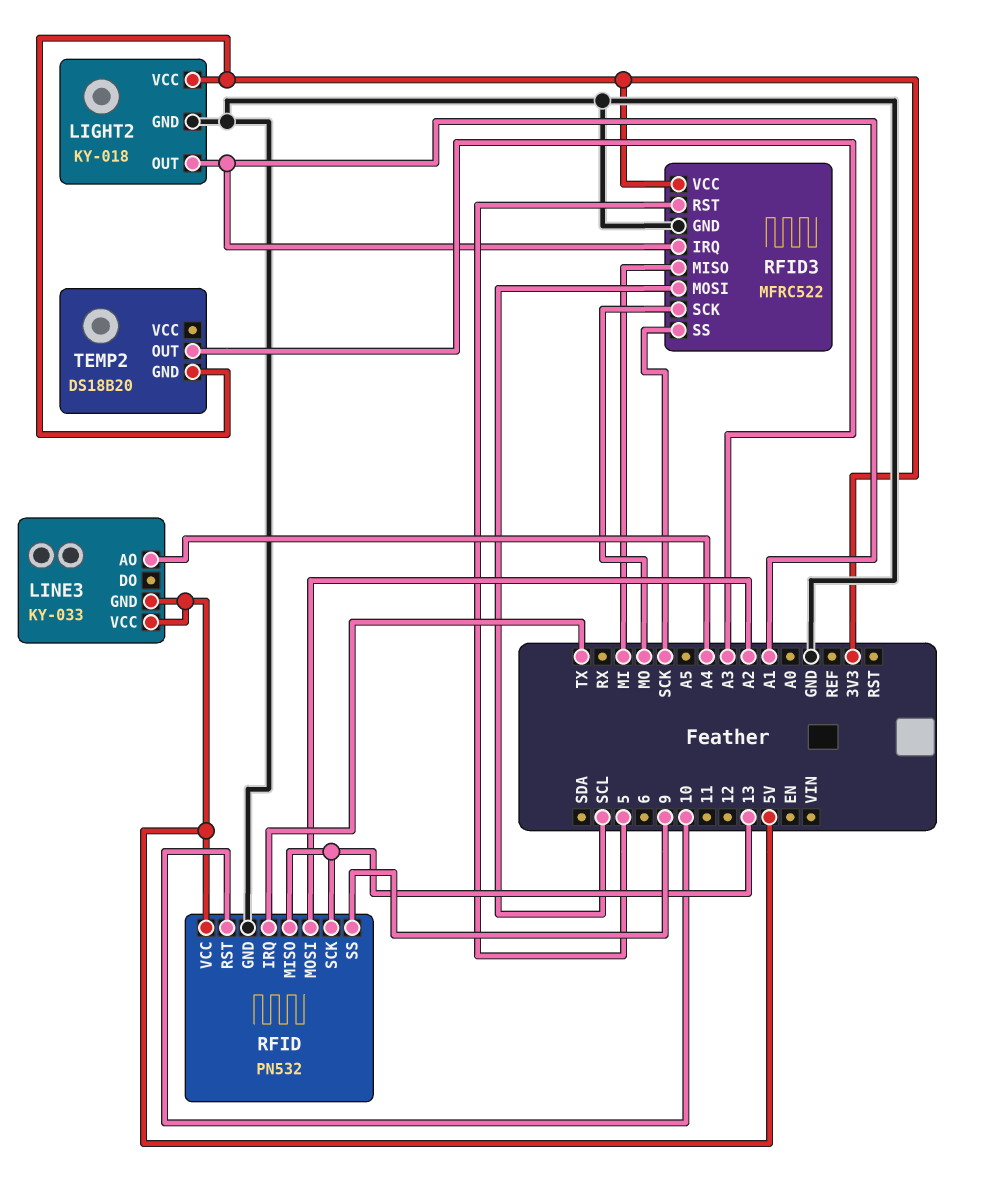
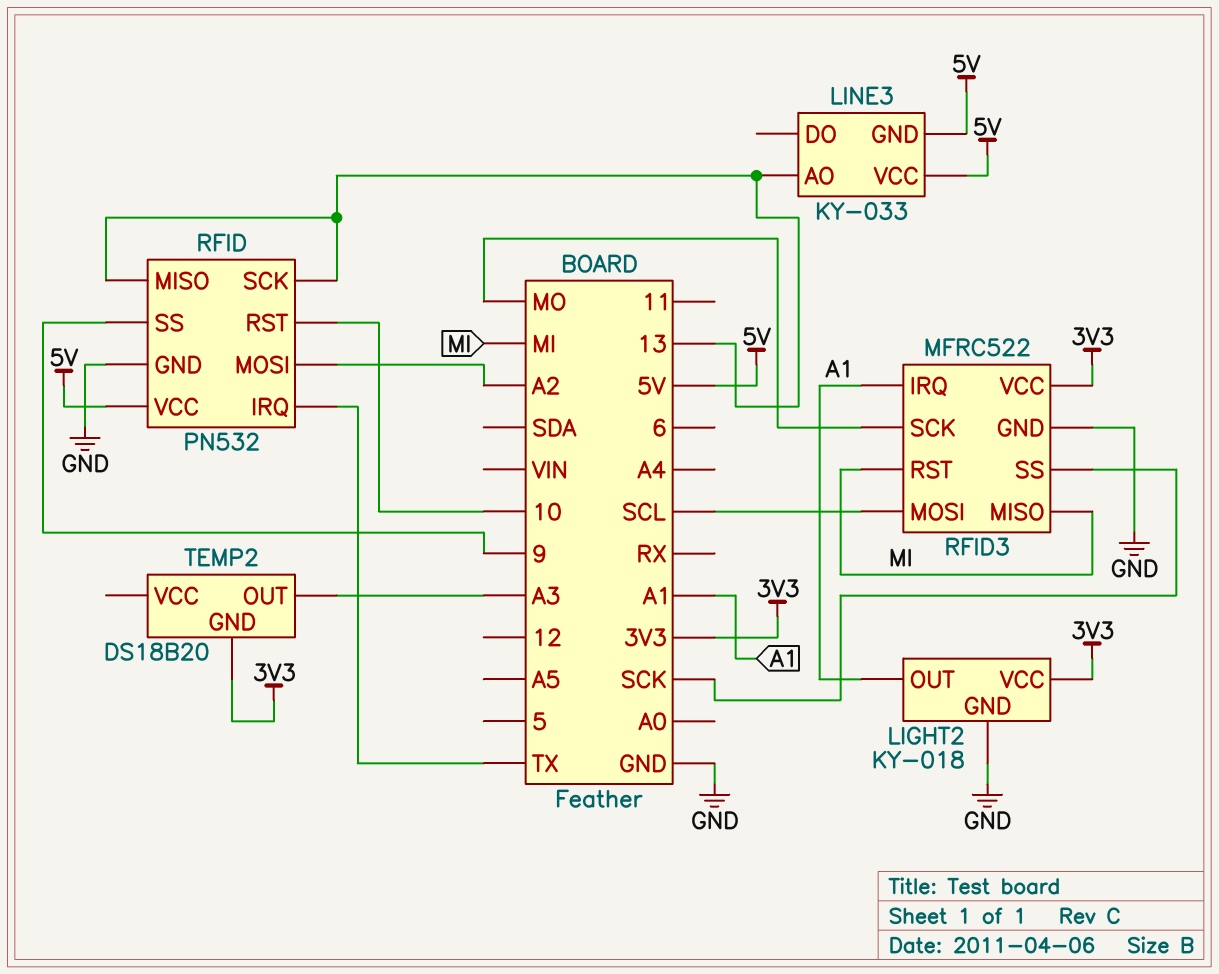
LINE3 pin AO: A4 -> 13
RFID3 pin RST: 5 -> MI

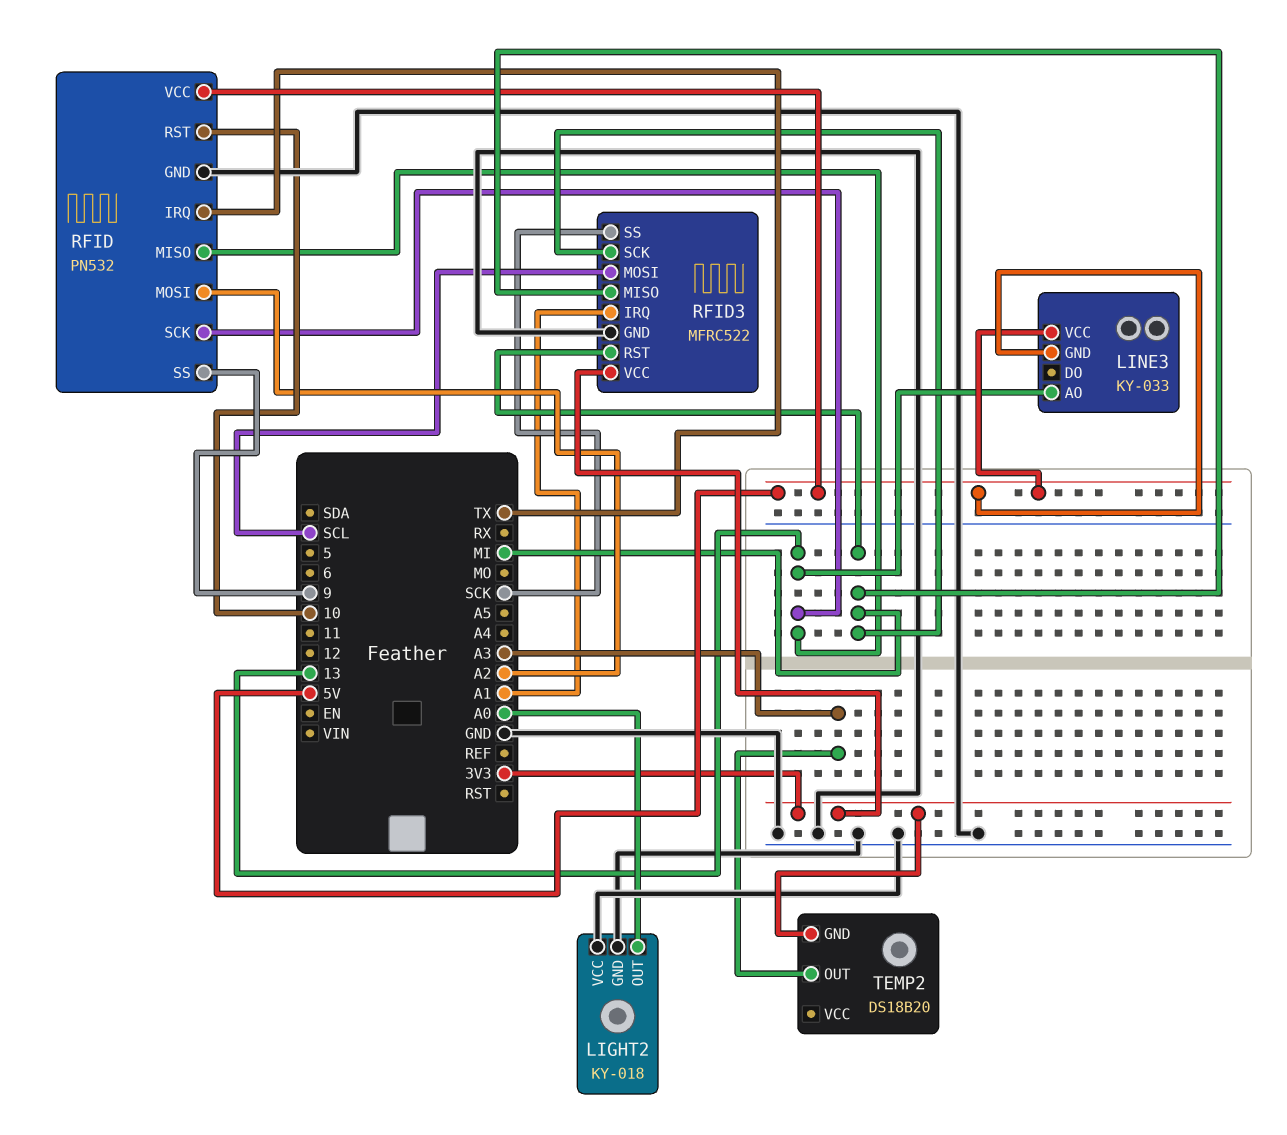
LIGHT2 pin OUT: A1 -> A0
LIGHT2 pin VCC: 3V3 -> GND
RFID3 pin SCK: MO -> MI

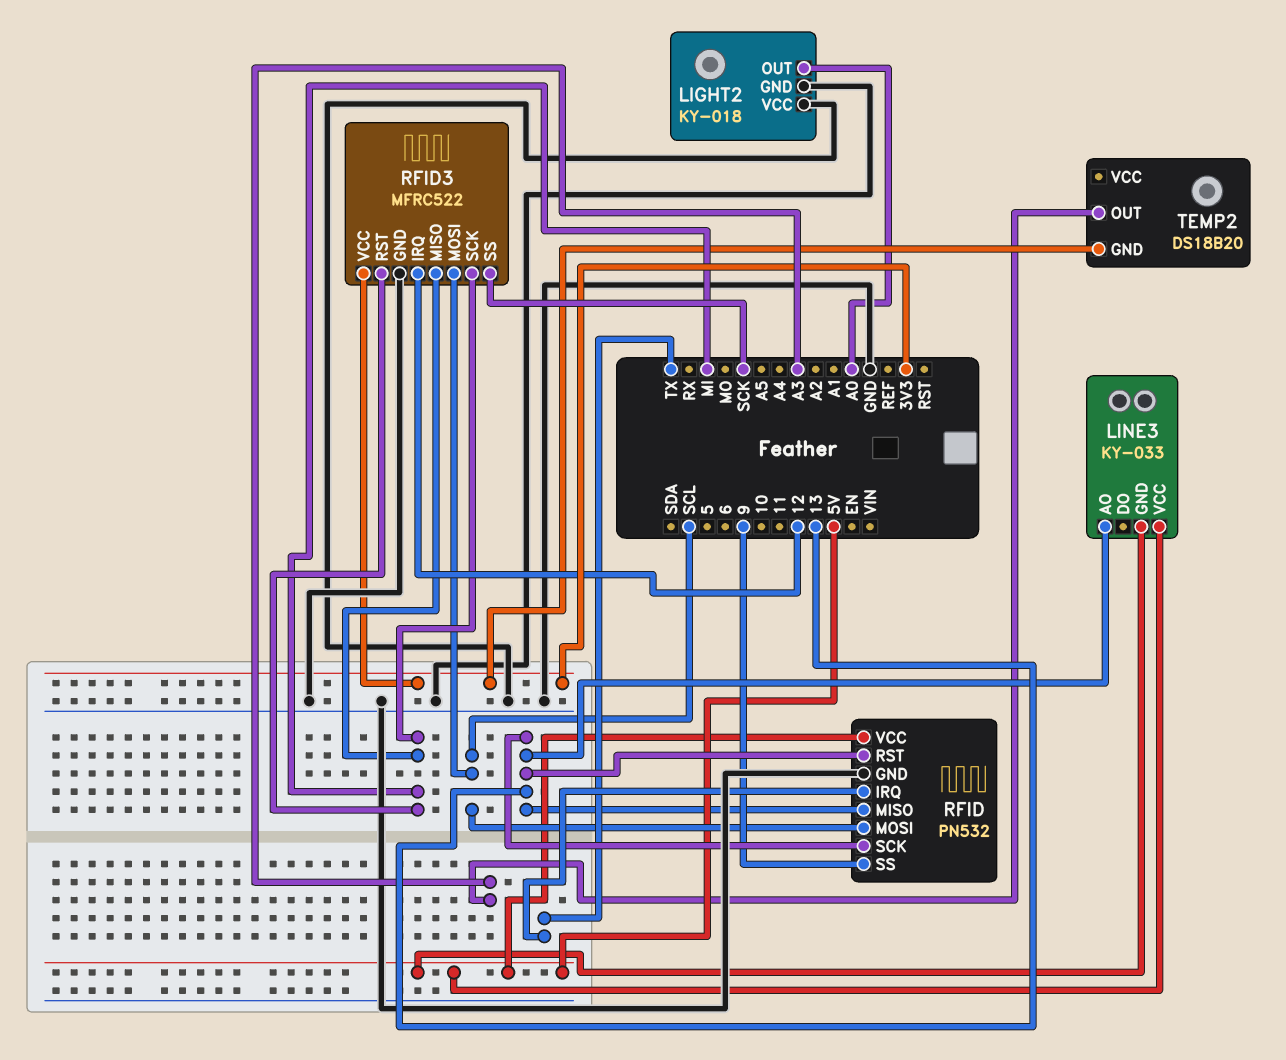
RFID pin MOSI: A2 -> SCL
RFID pin RST: 10 -> 13
RFID3 pin IRQ: A1 -> 12

